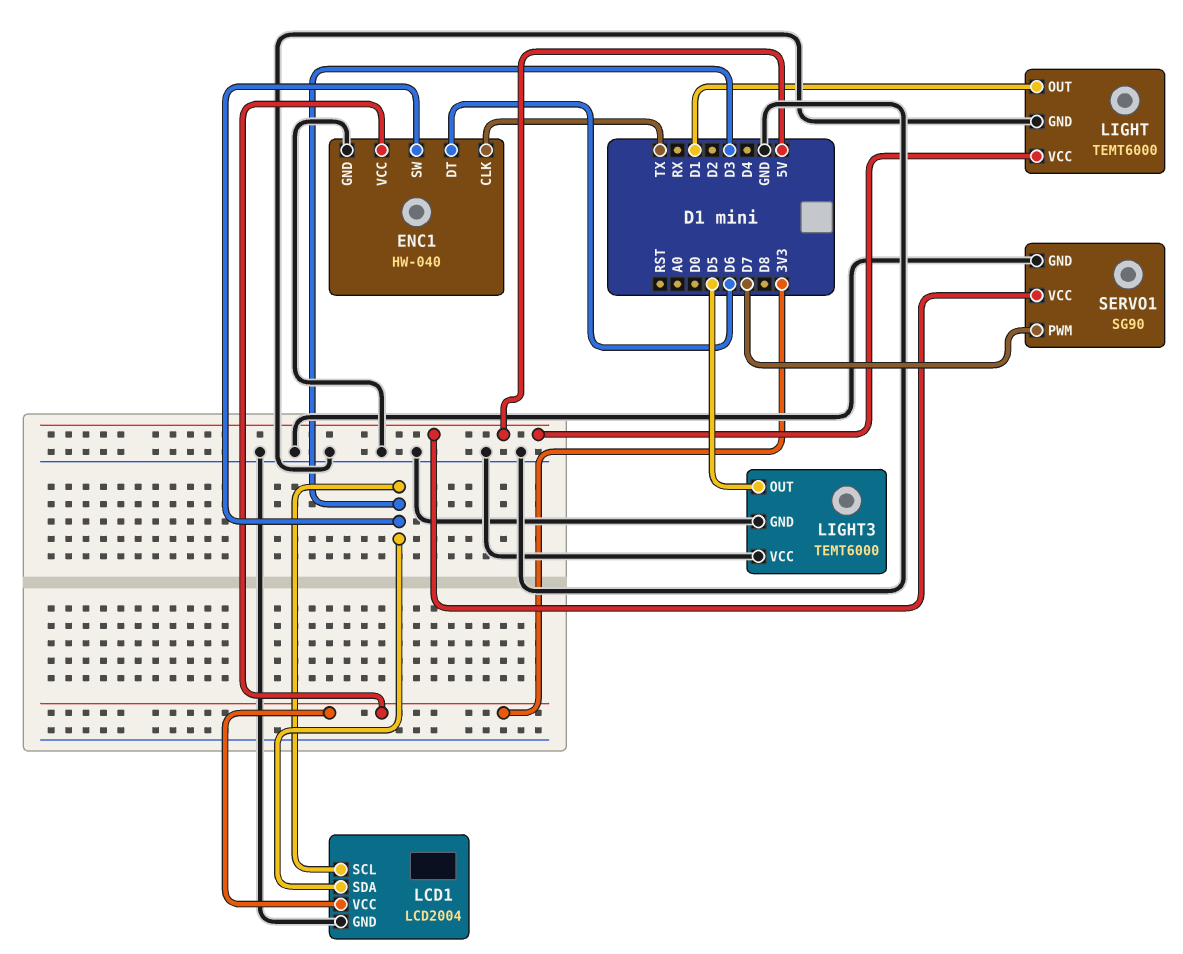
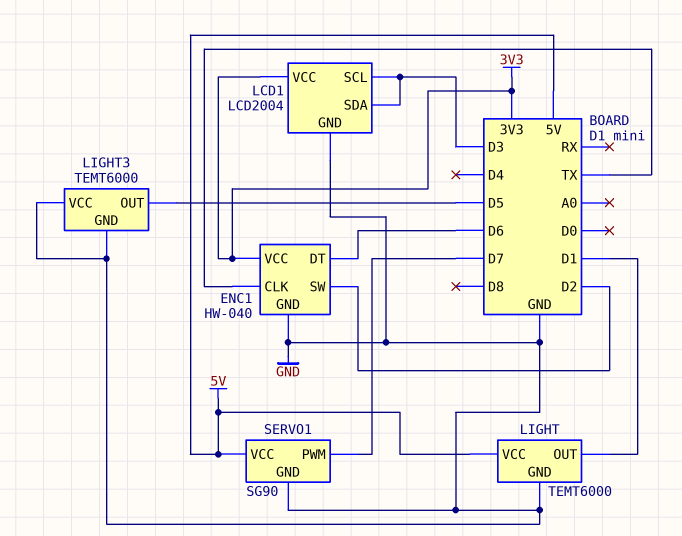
ENC1 pin SW: D3 -> D2

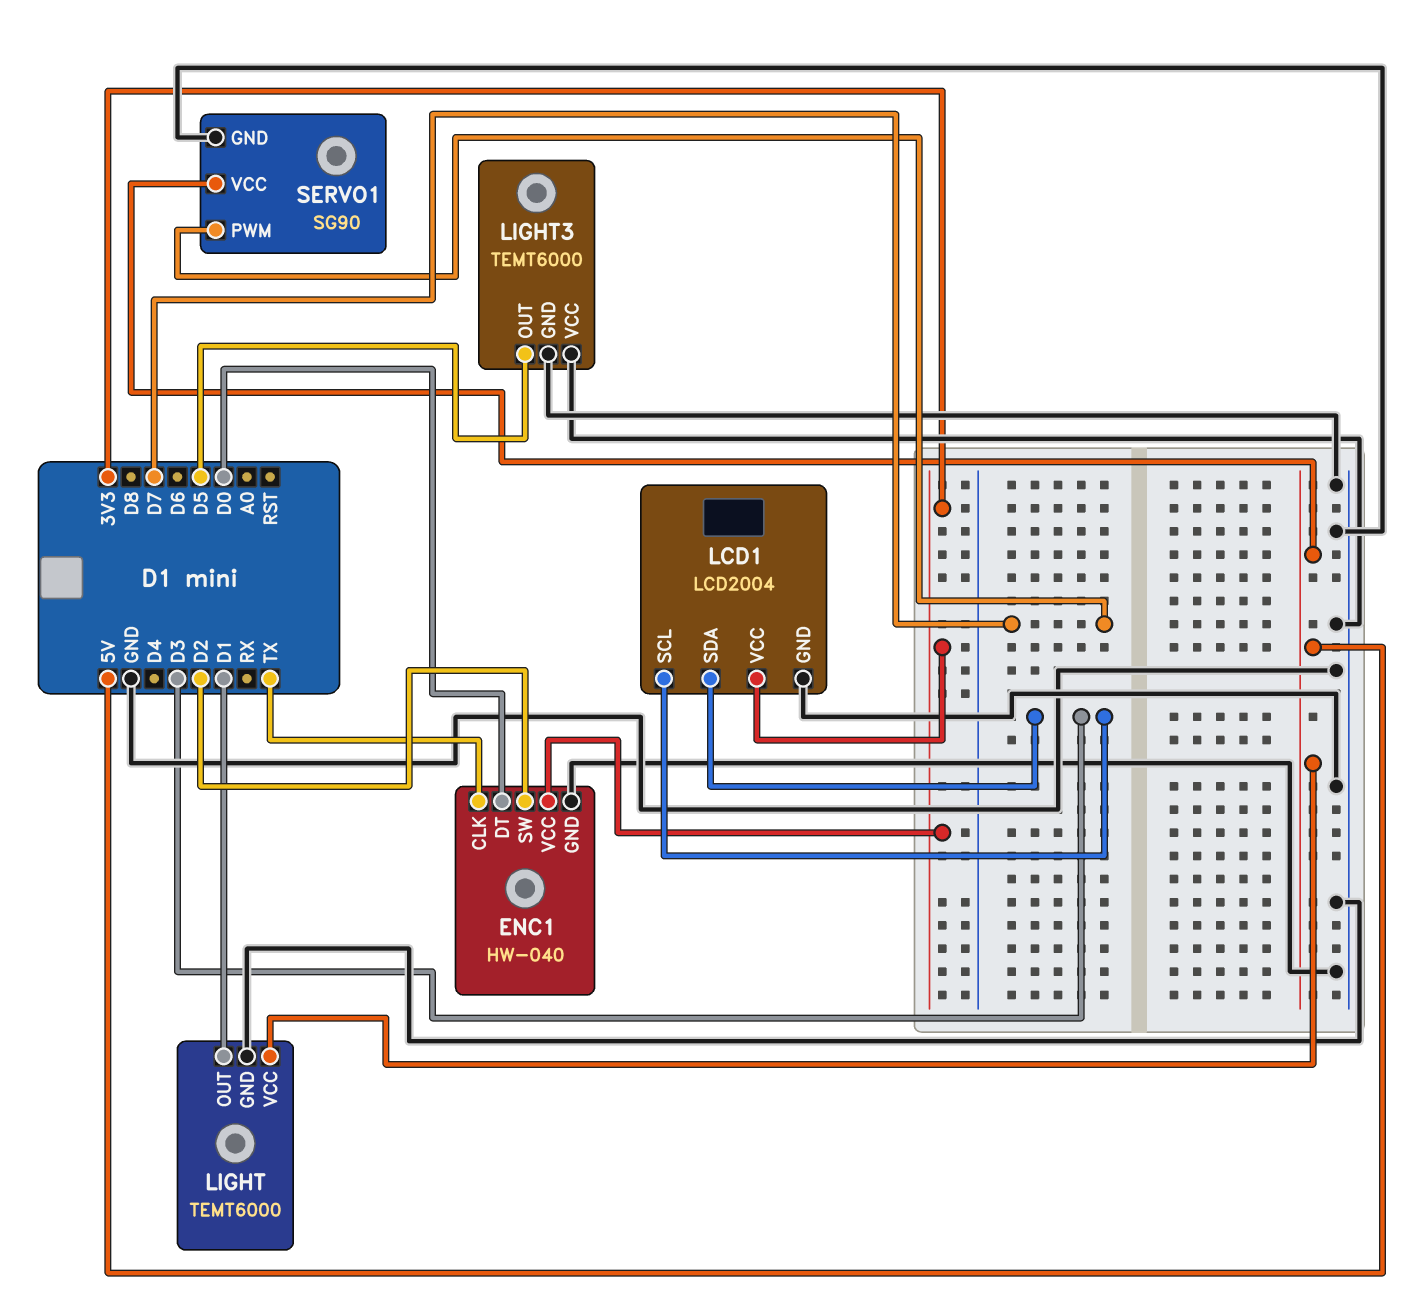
ENC1 pin DT: D6 -> D0

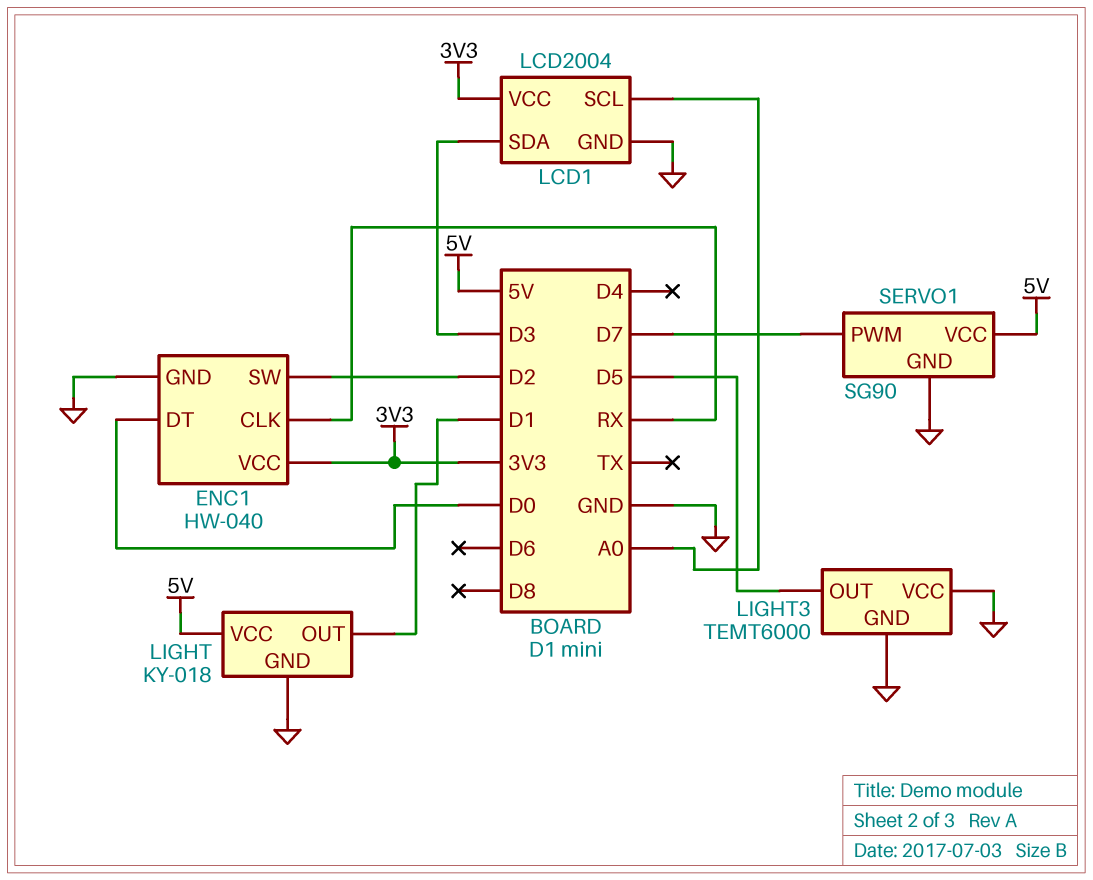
ENC1 pin CLK: TX -> RX
LCD1 pin SCL: D3 -> A0
LIGHT: TEMT6000 -> KY-018

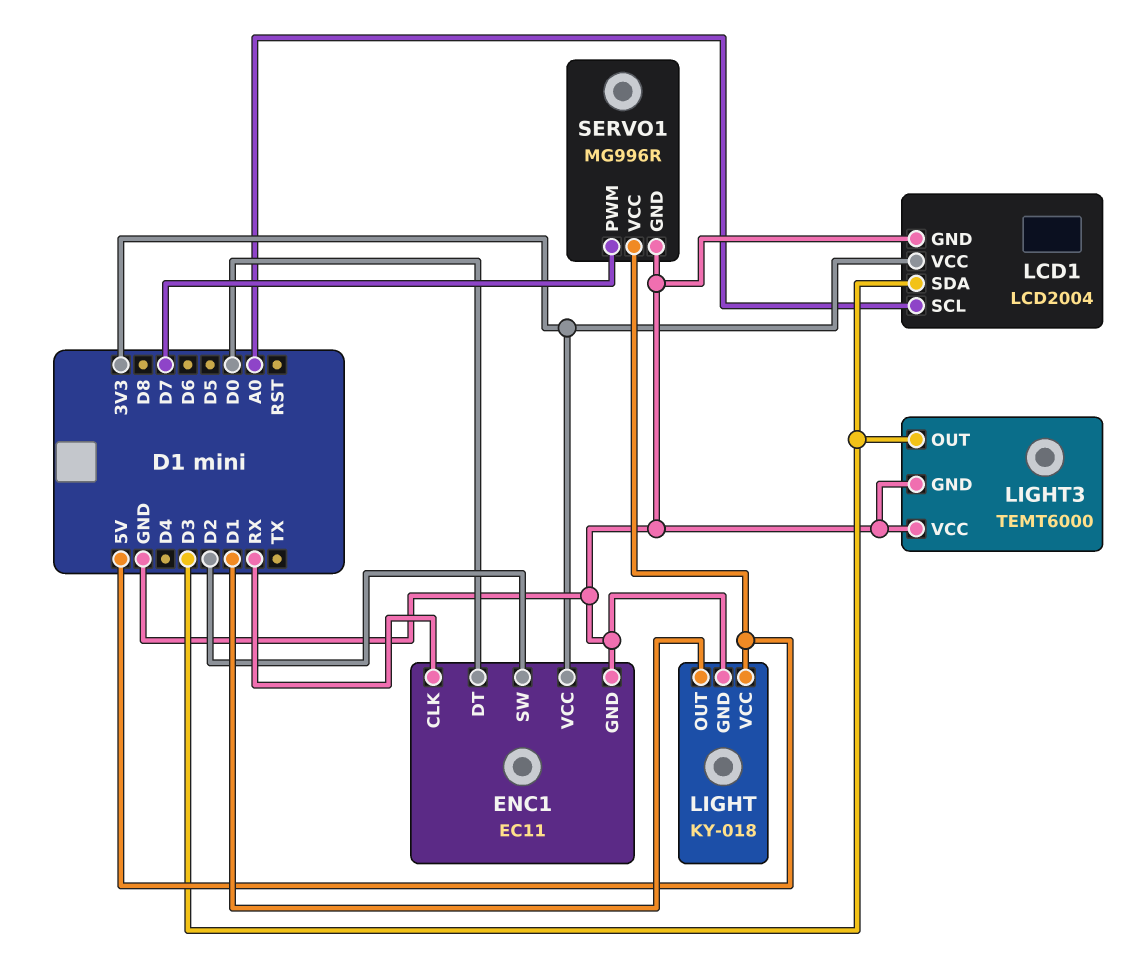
ENC1: HW-040 -> EC11
LIGHT3 pin OUT: D5 -> D3
SERVO1: SG90 -> MG996R

